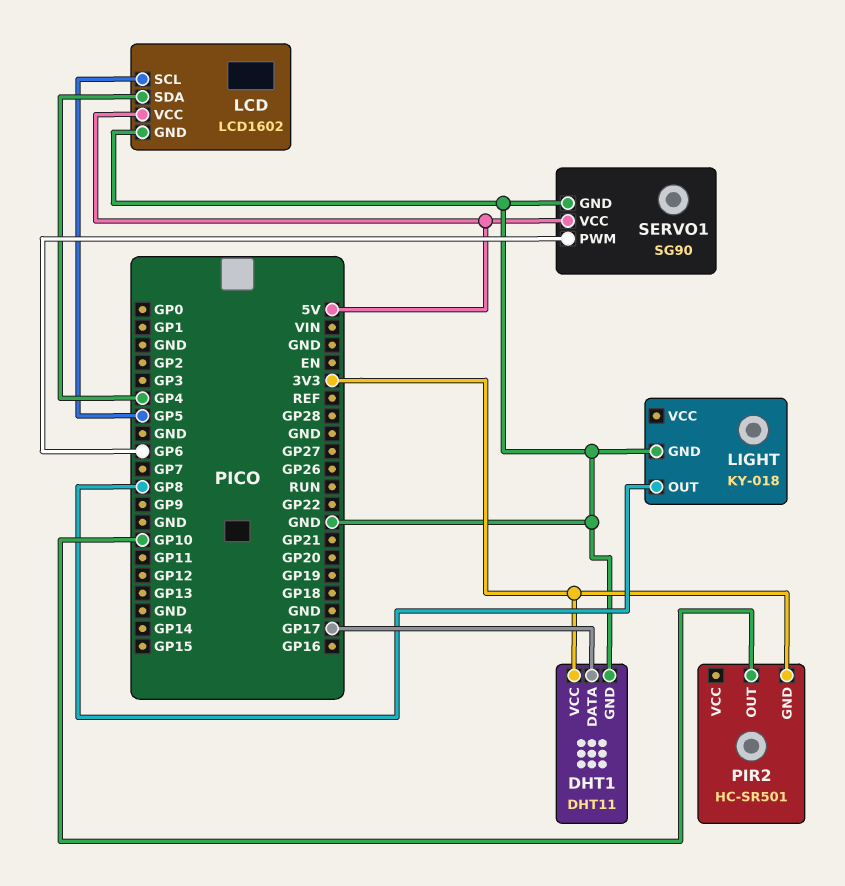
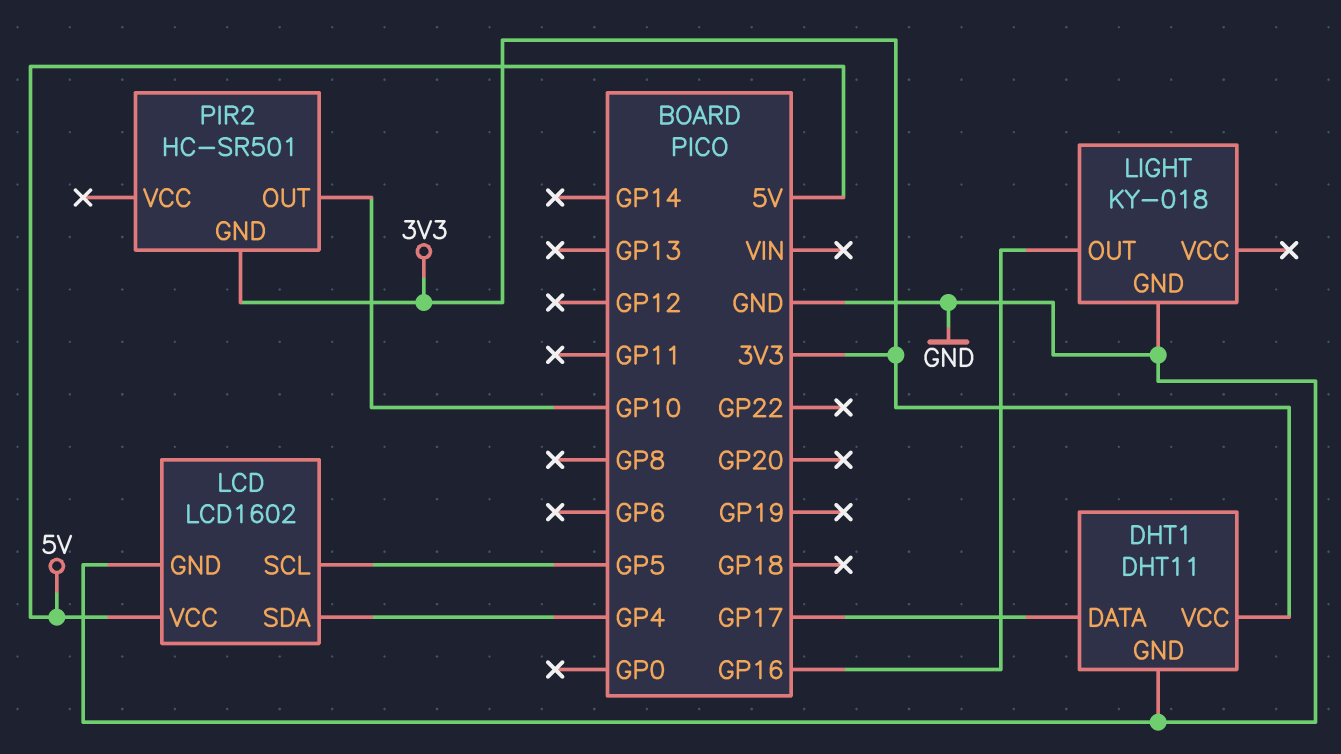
LIGHT pin OUT: GP8 -> GP16
SERVO1: SG90 -> none
SERVO1 pin GND: GND -> none
SERVO1 pin PWM: GP6 -> none
SERVO1 pin VCC: 5V -> none

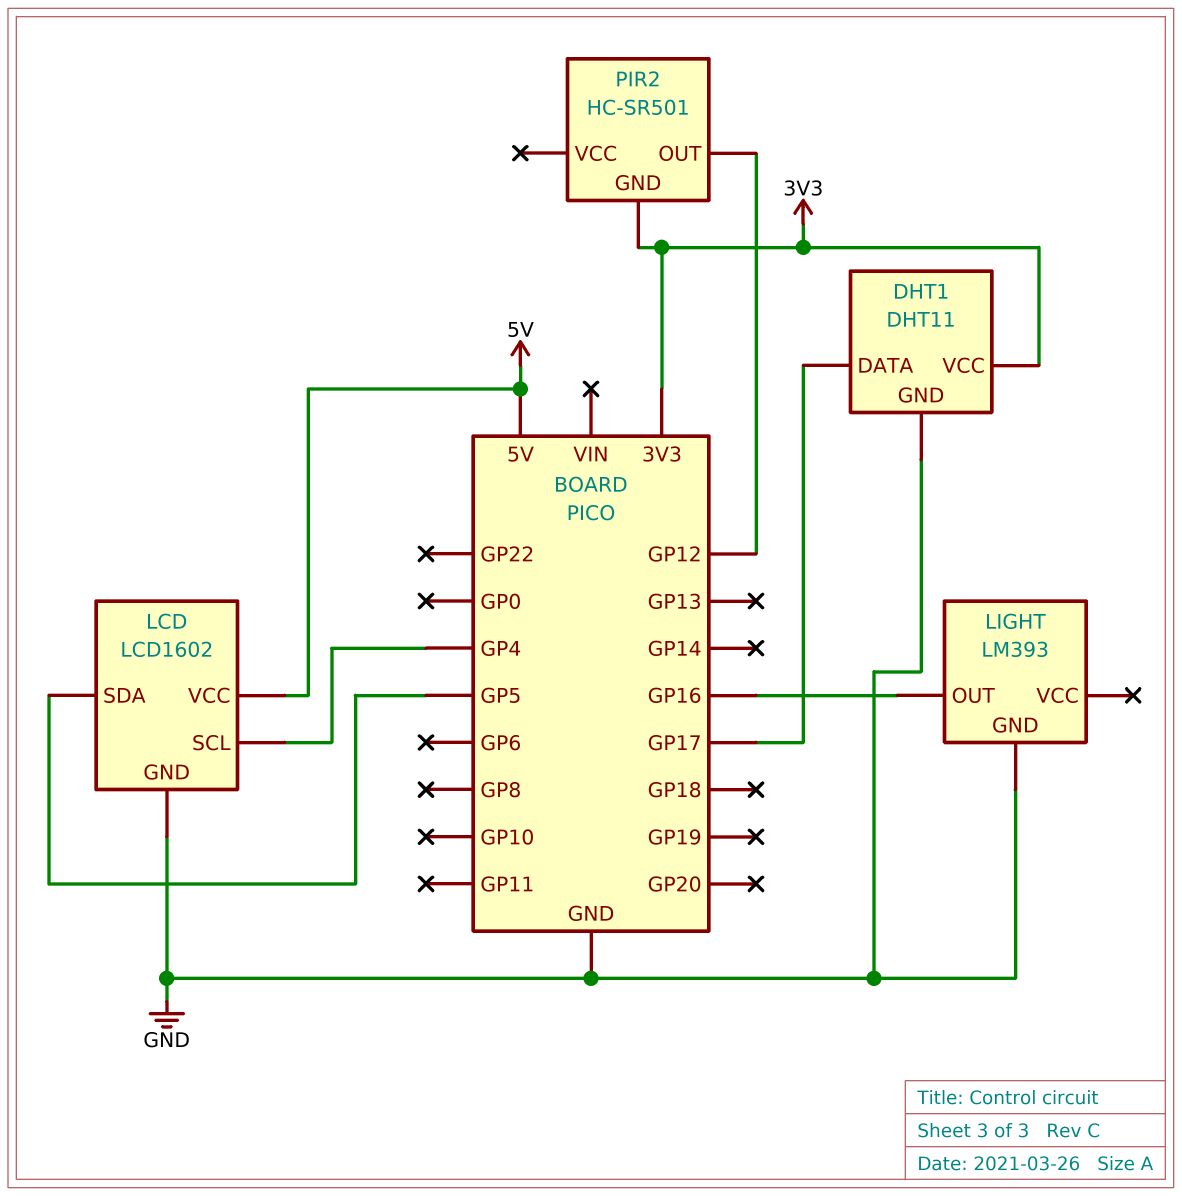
LCD pin SCL: GP5 -> GP4
LCD pin SDA: GP4 -> GP5
LIGHT: KY-018 -> LM393
PIR2 pin OUT: GP10 -> GP12

